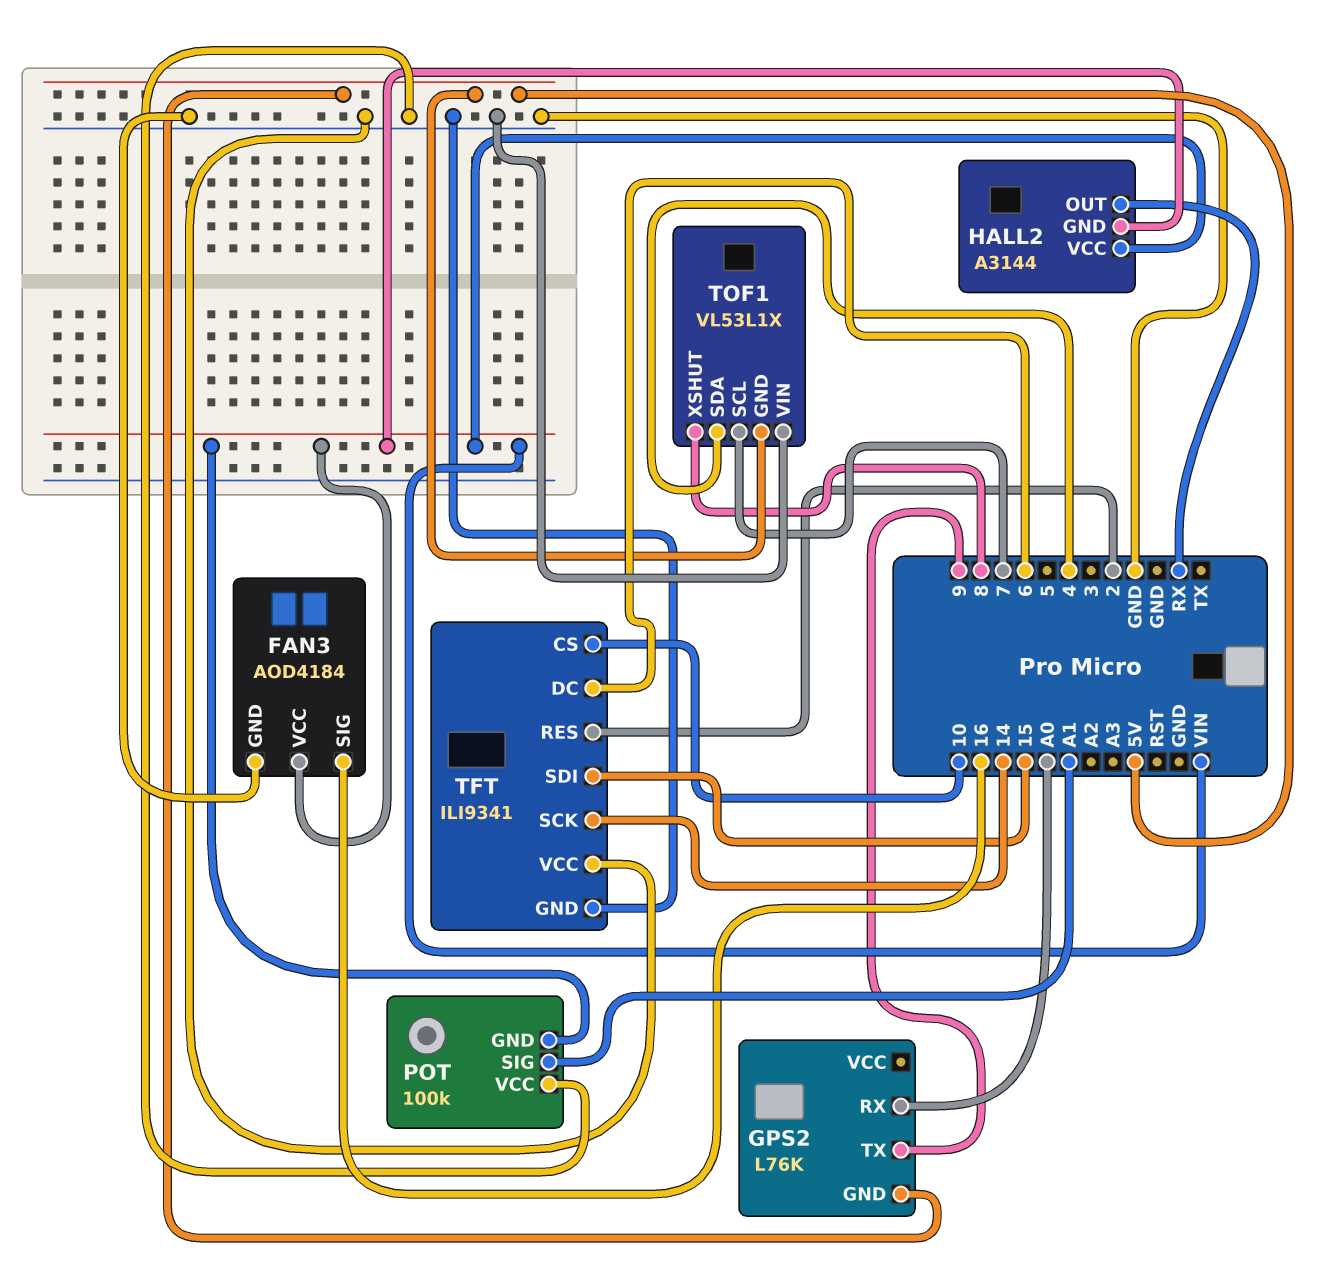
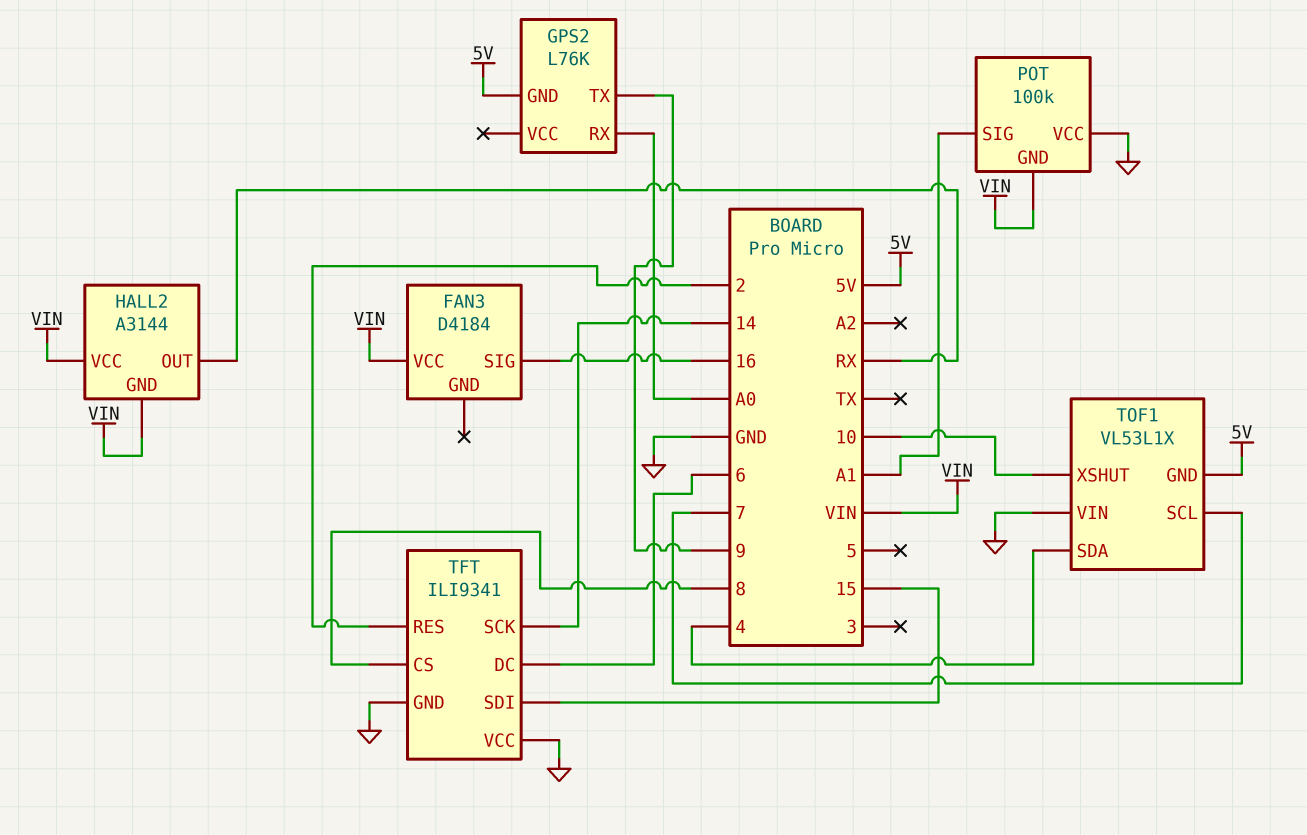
FAN3: AOD4184 -> D4184
FAN3 pin GND: GND -> none
TFT pin CS: 10 -> 8
TOF1 pin XSHUT: 8 -> 10

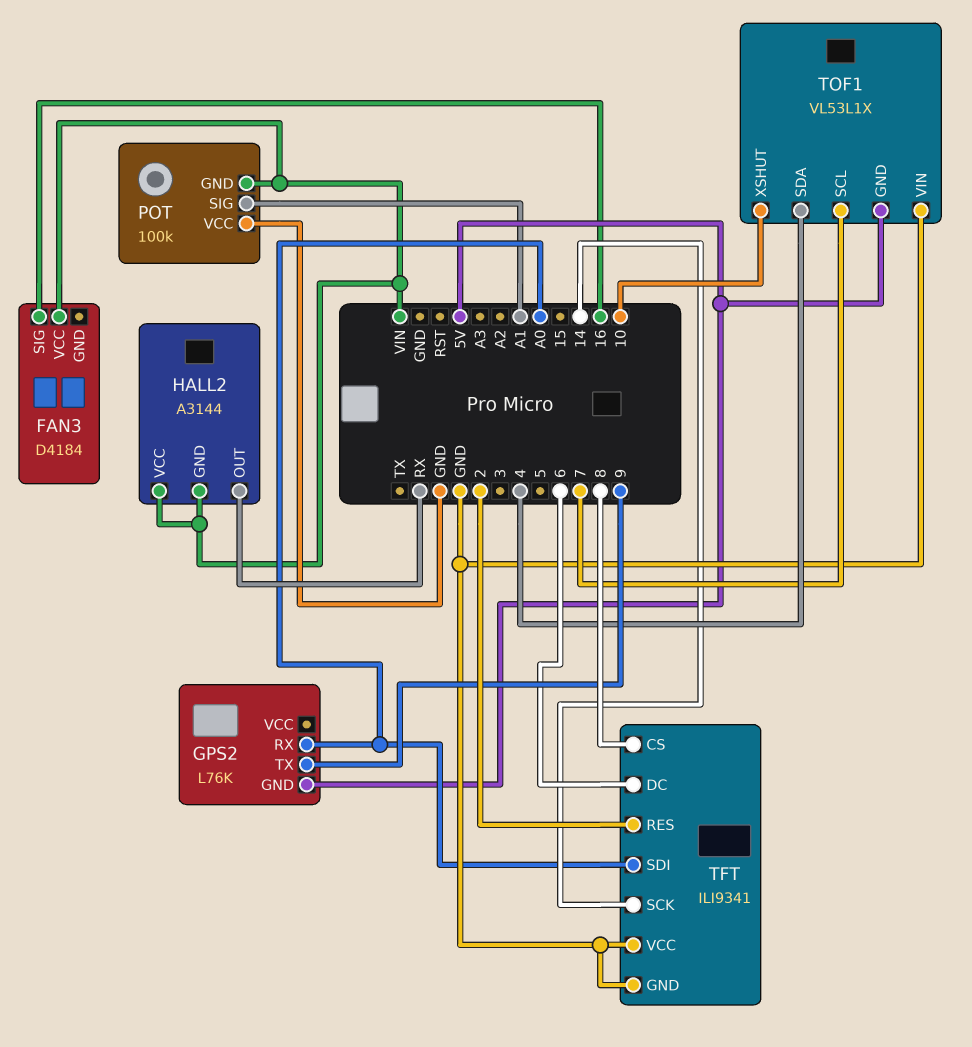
TFT pin SDI: 15 -> A0

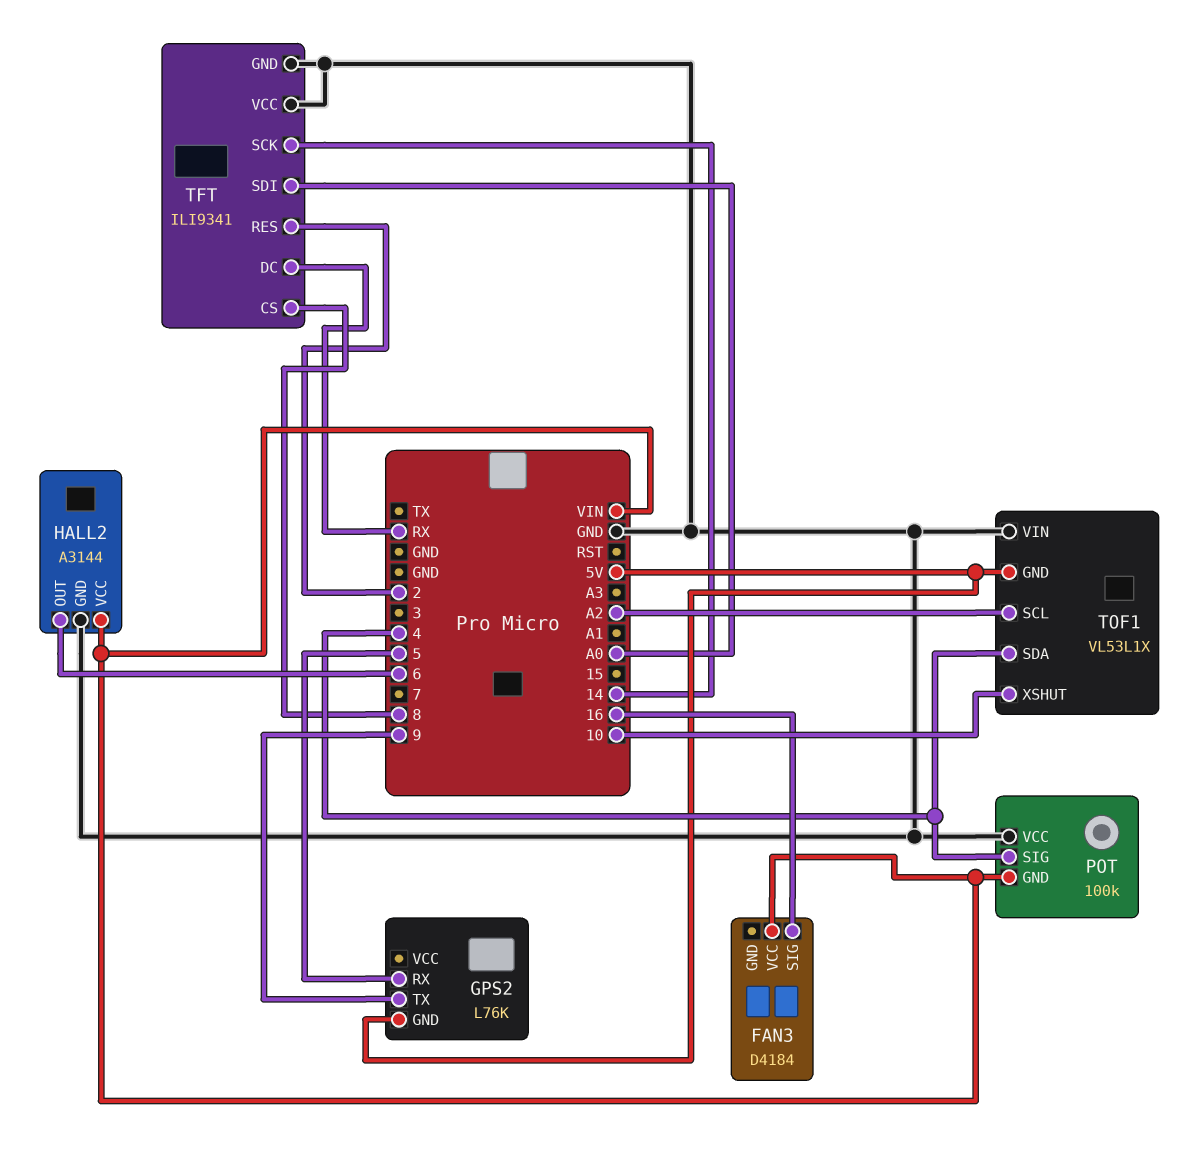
GPS2 pin RX: A0 -> 5
HALL2 pin GND: VIN -> GND
HALL2 pin OUT: RX -> 6
POT pin SIG: A1 -> 4
TFT pin DC: 6 -> RX
TOF1 pin SCL: 7 -> A2

